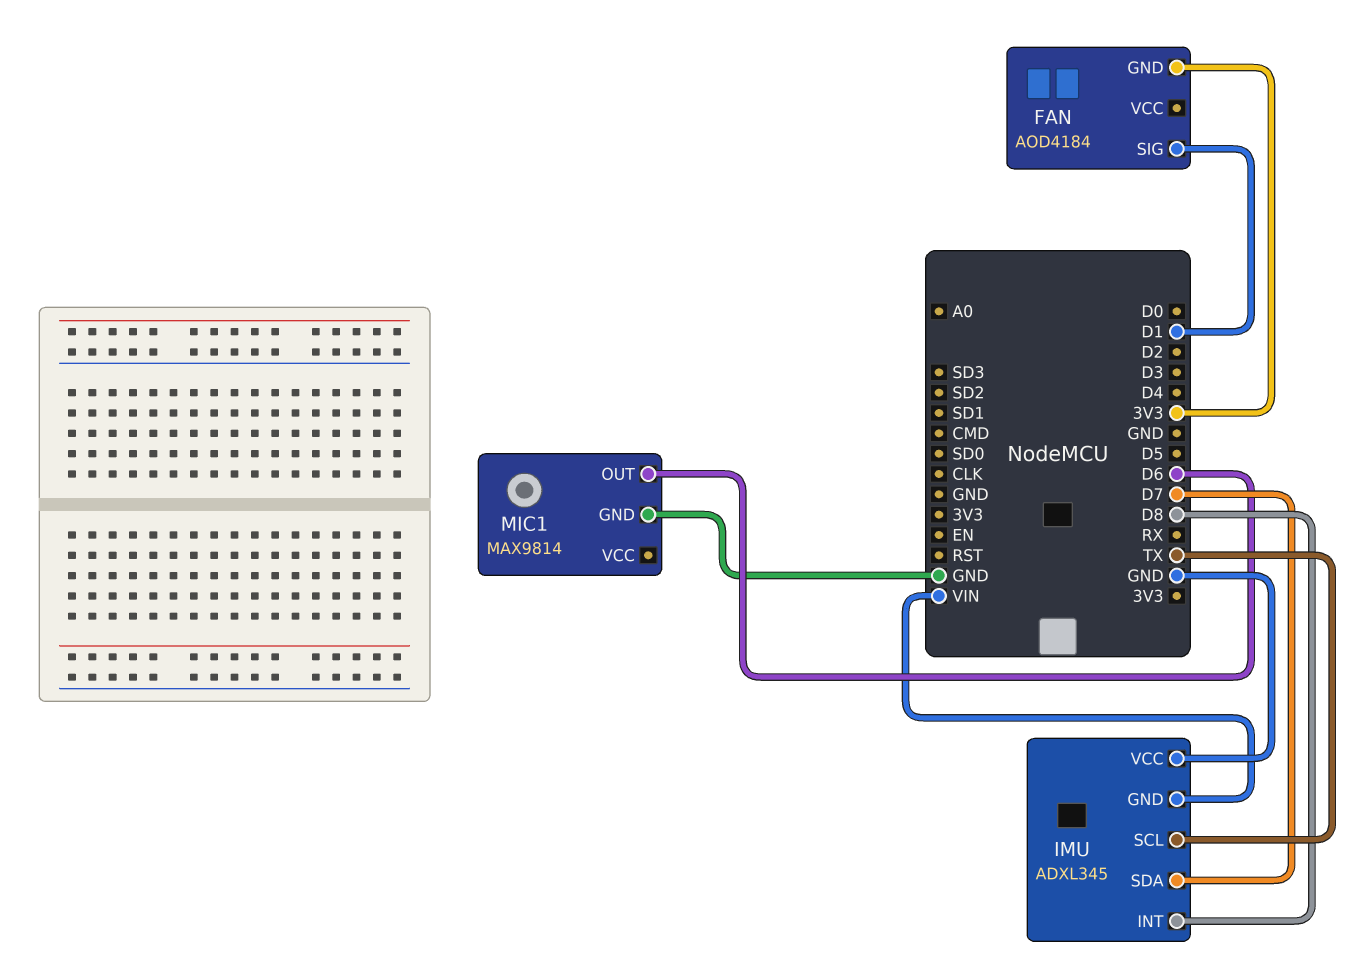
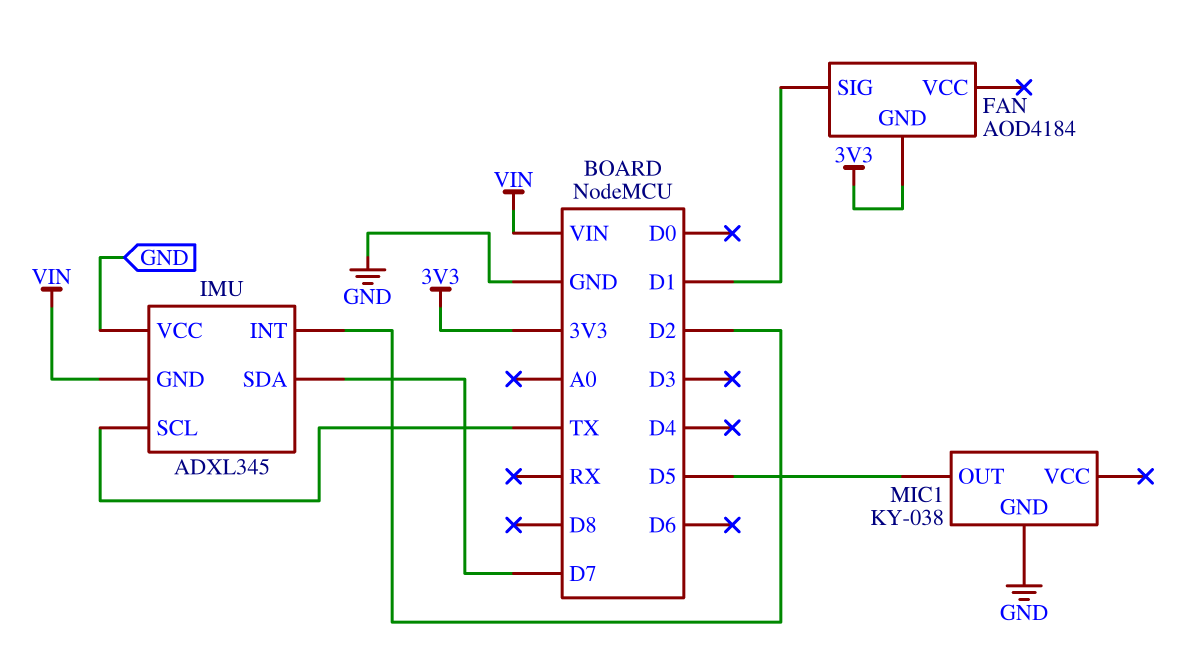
IMU pin INT: D8 -> D2
MIC1: MAX9814 -> KY-038
MIC1 pin OUT: D6 -> D5

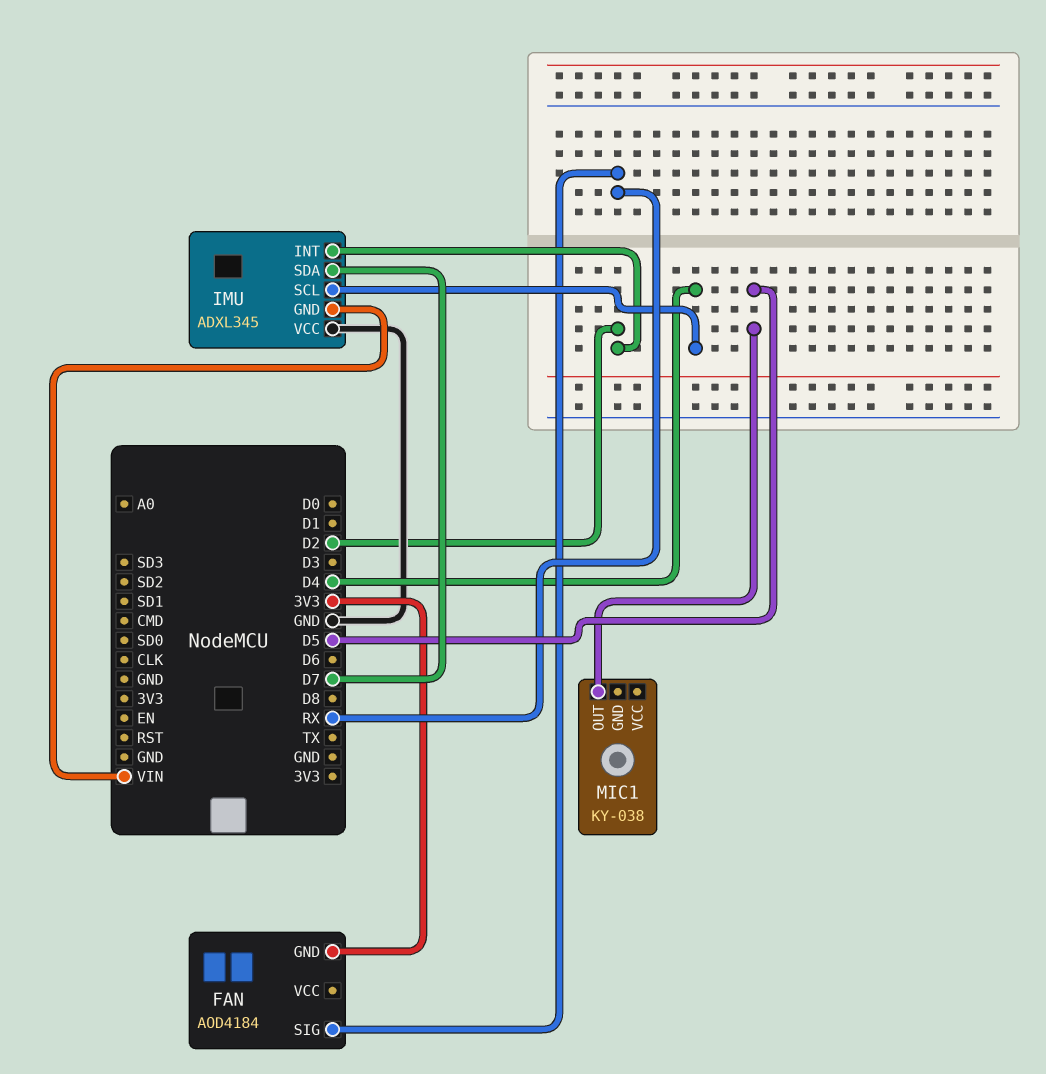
FAN pin SIG: D1 -> RX
IMU pin SCL: TX -> D4
MIC1 pin GND: GND -> none

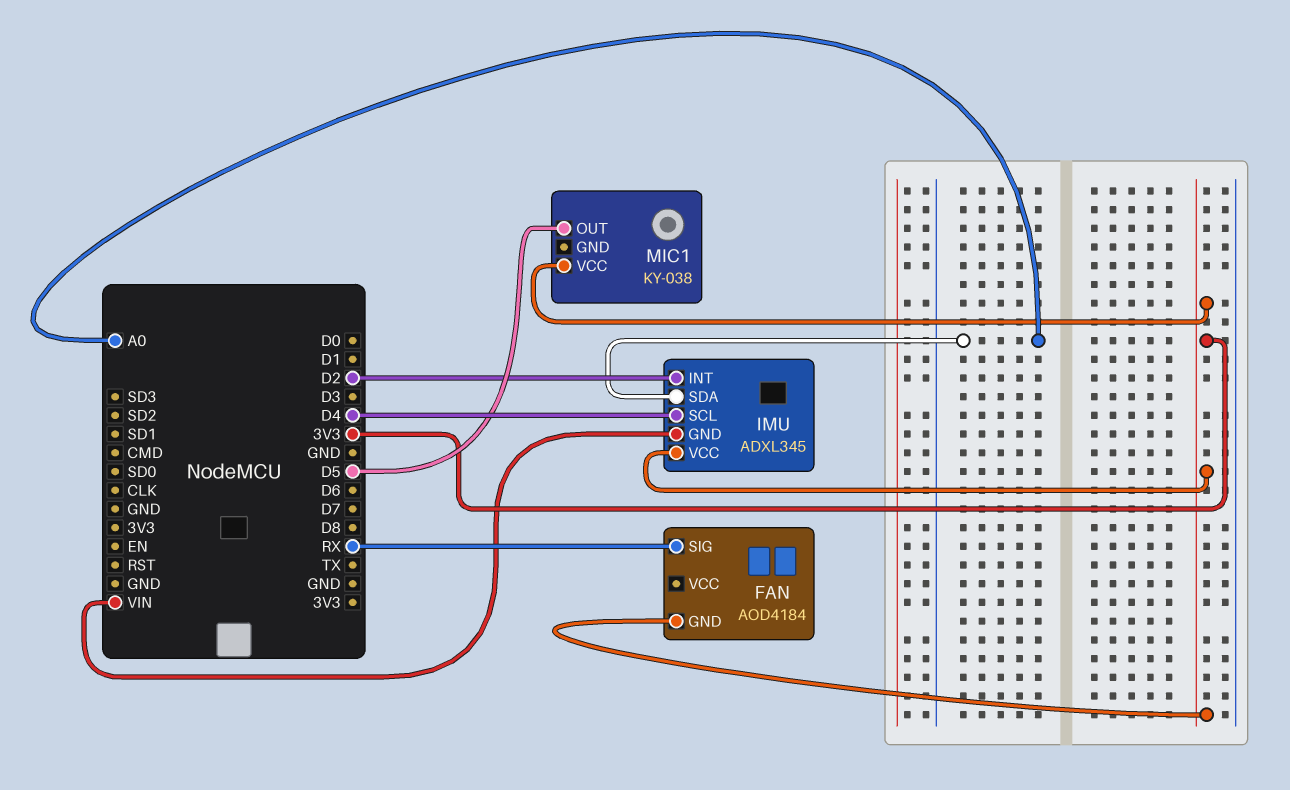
IMU pin SDA: D7 -> A0
IMU pin VCC: GND -> 3V3
MIC1 pin VCC: none -> 3V3

